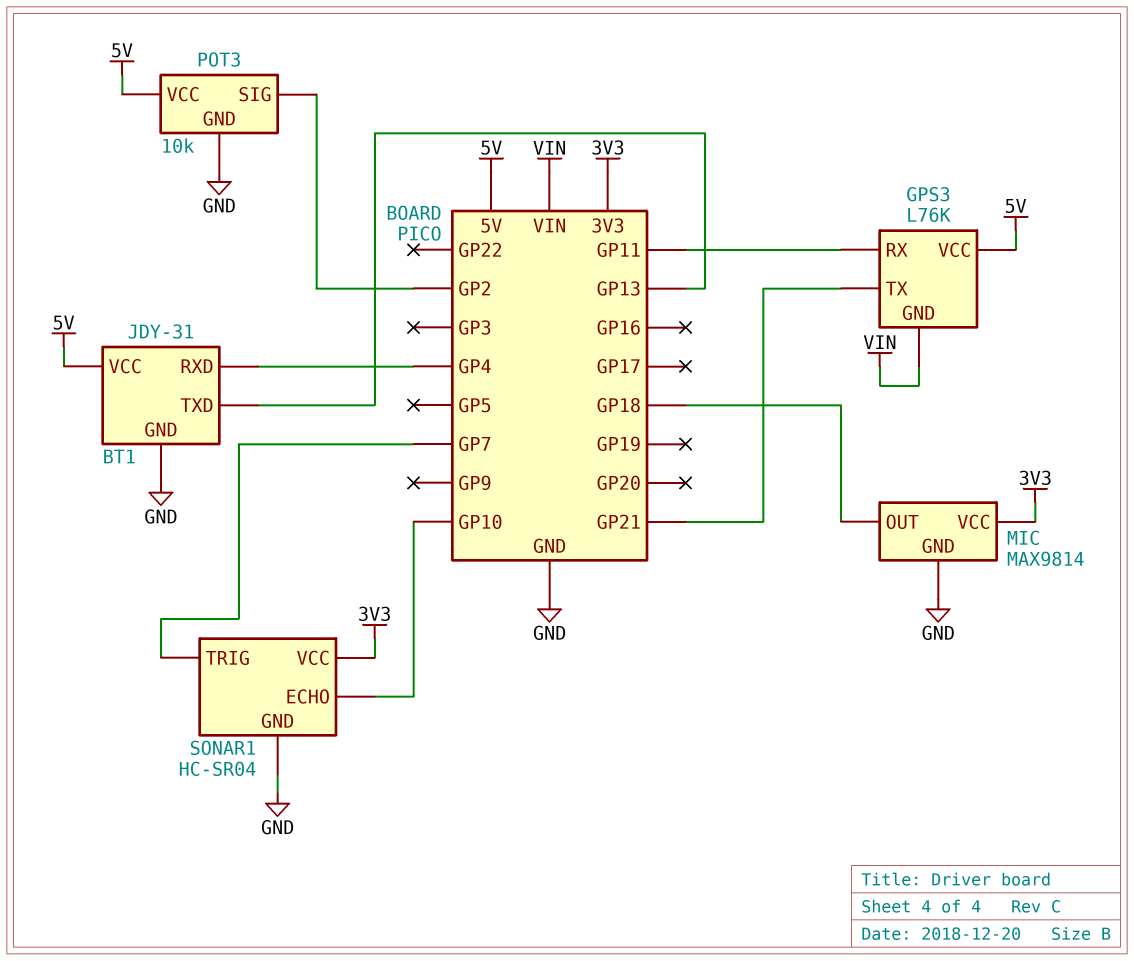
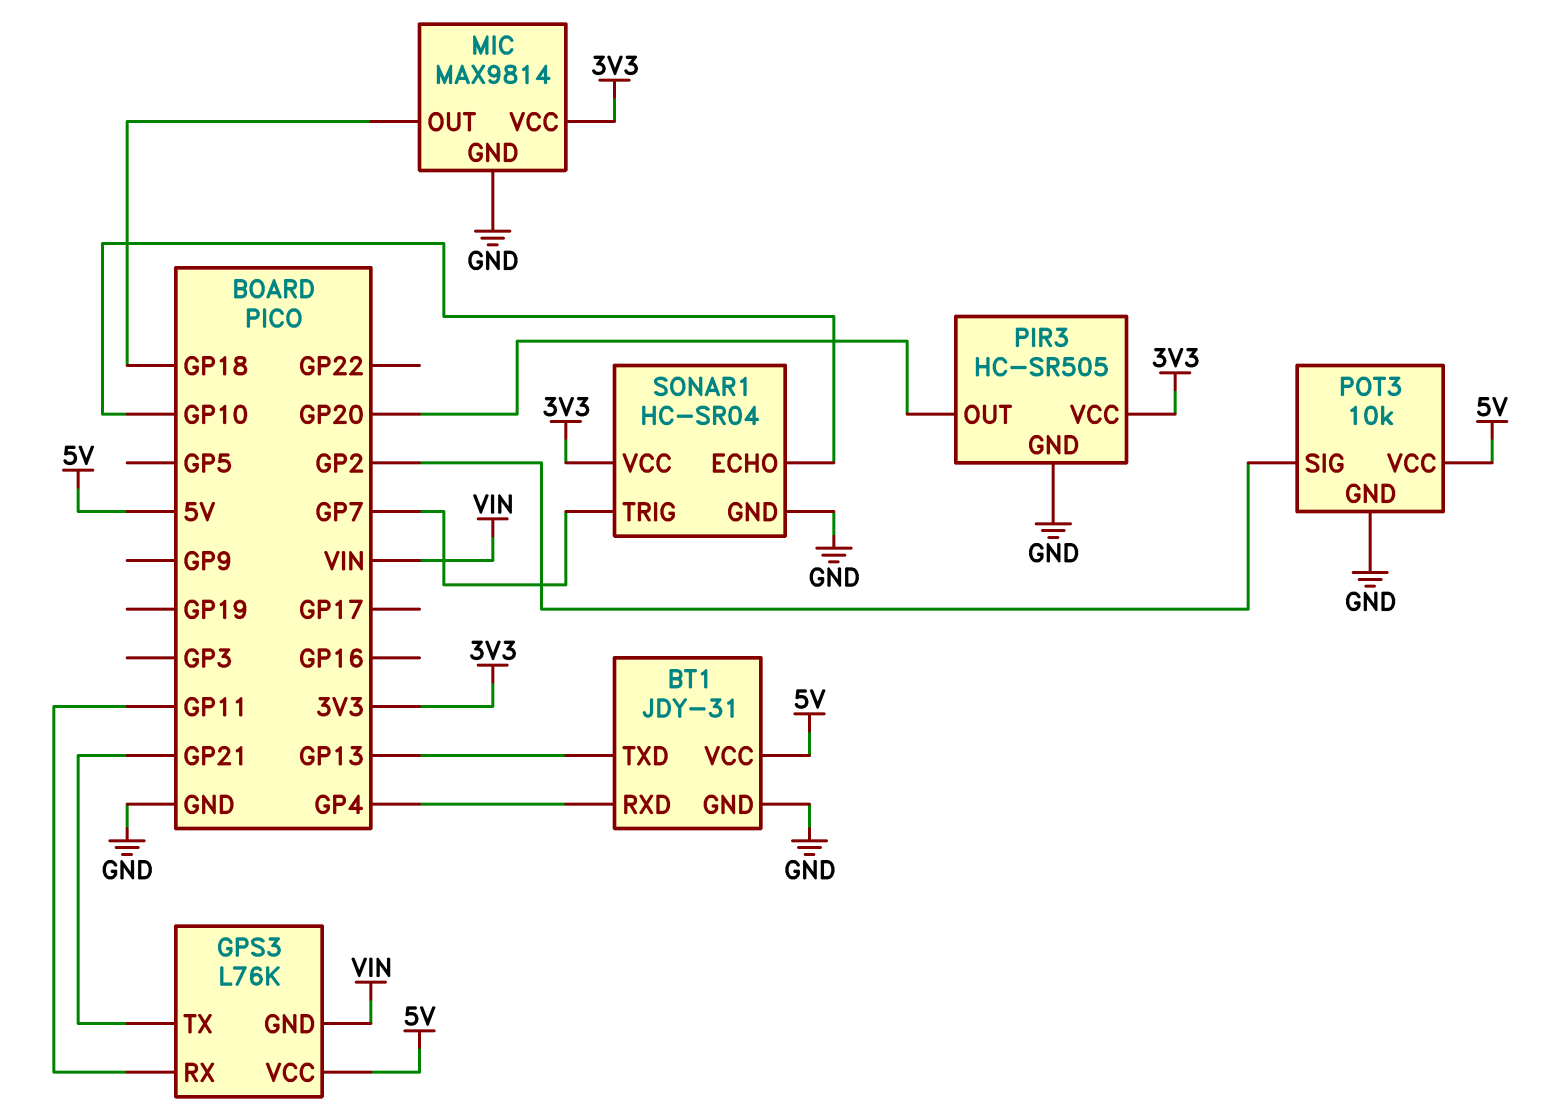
PIR3: none -> HC-SR505
PIR3 pin GND: none -> GND
PIR3 pin OUT: none -> GP20
PIR3 pin VCC: none -> 3V3

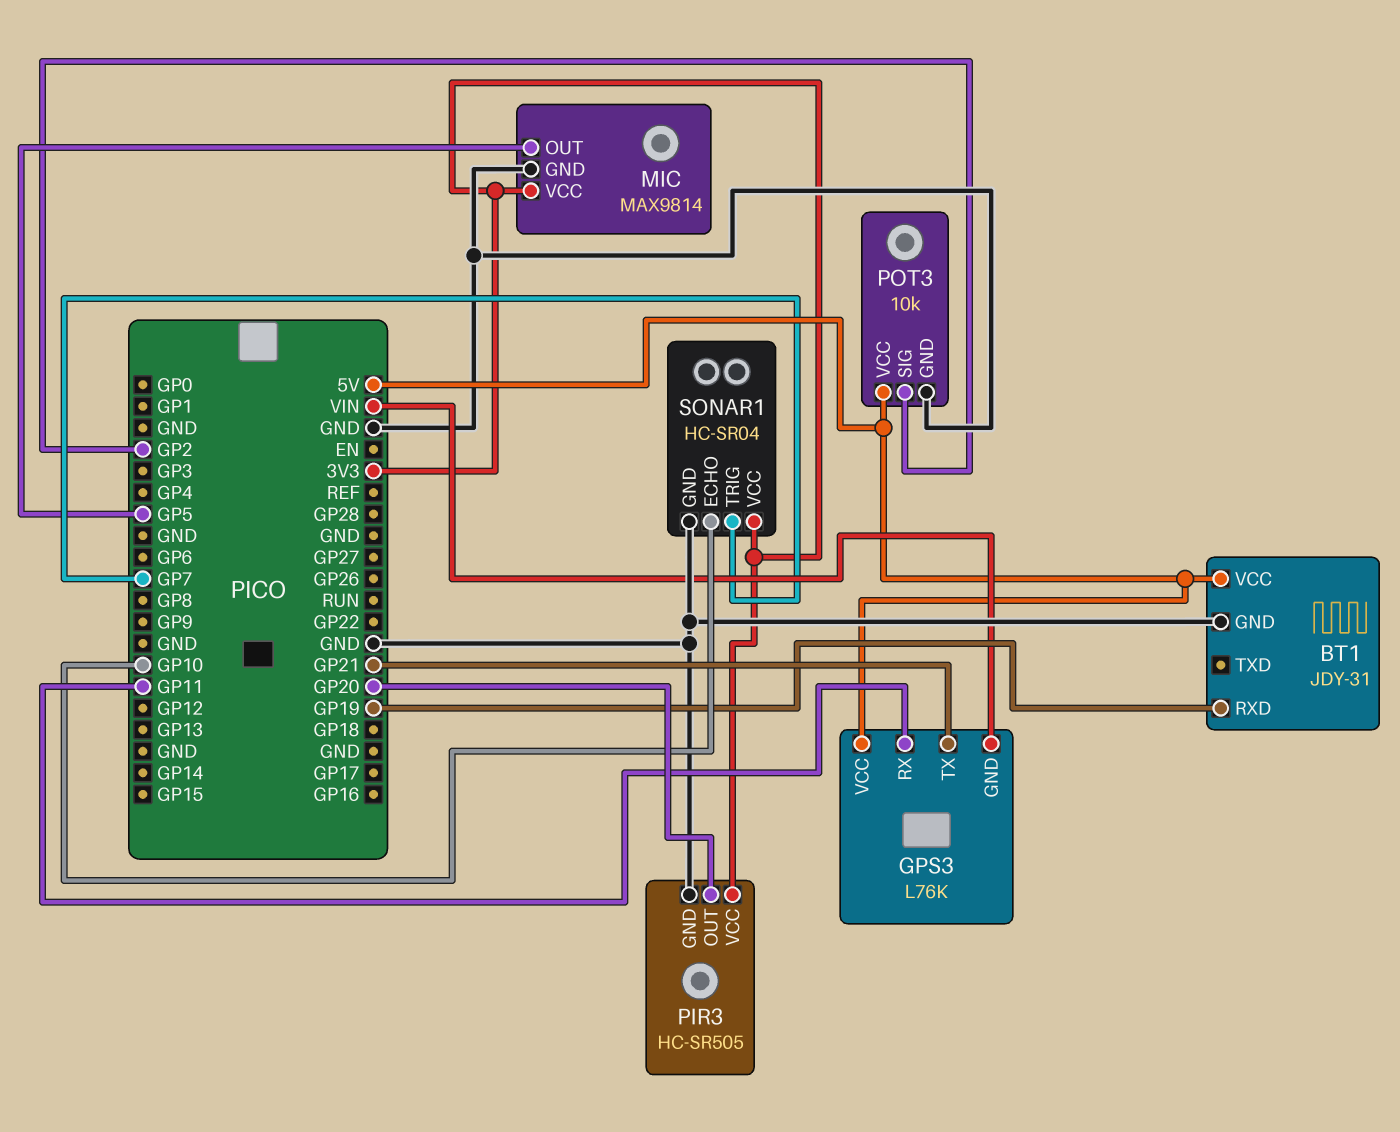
BT1 pin RXD: GP4 -> GP19
BT1 pin TXD: GP13 -> none
MIC pin OUT: GP18 -> GP5

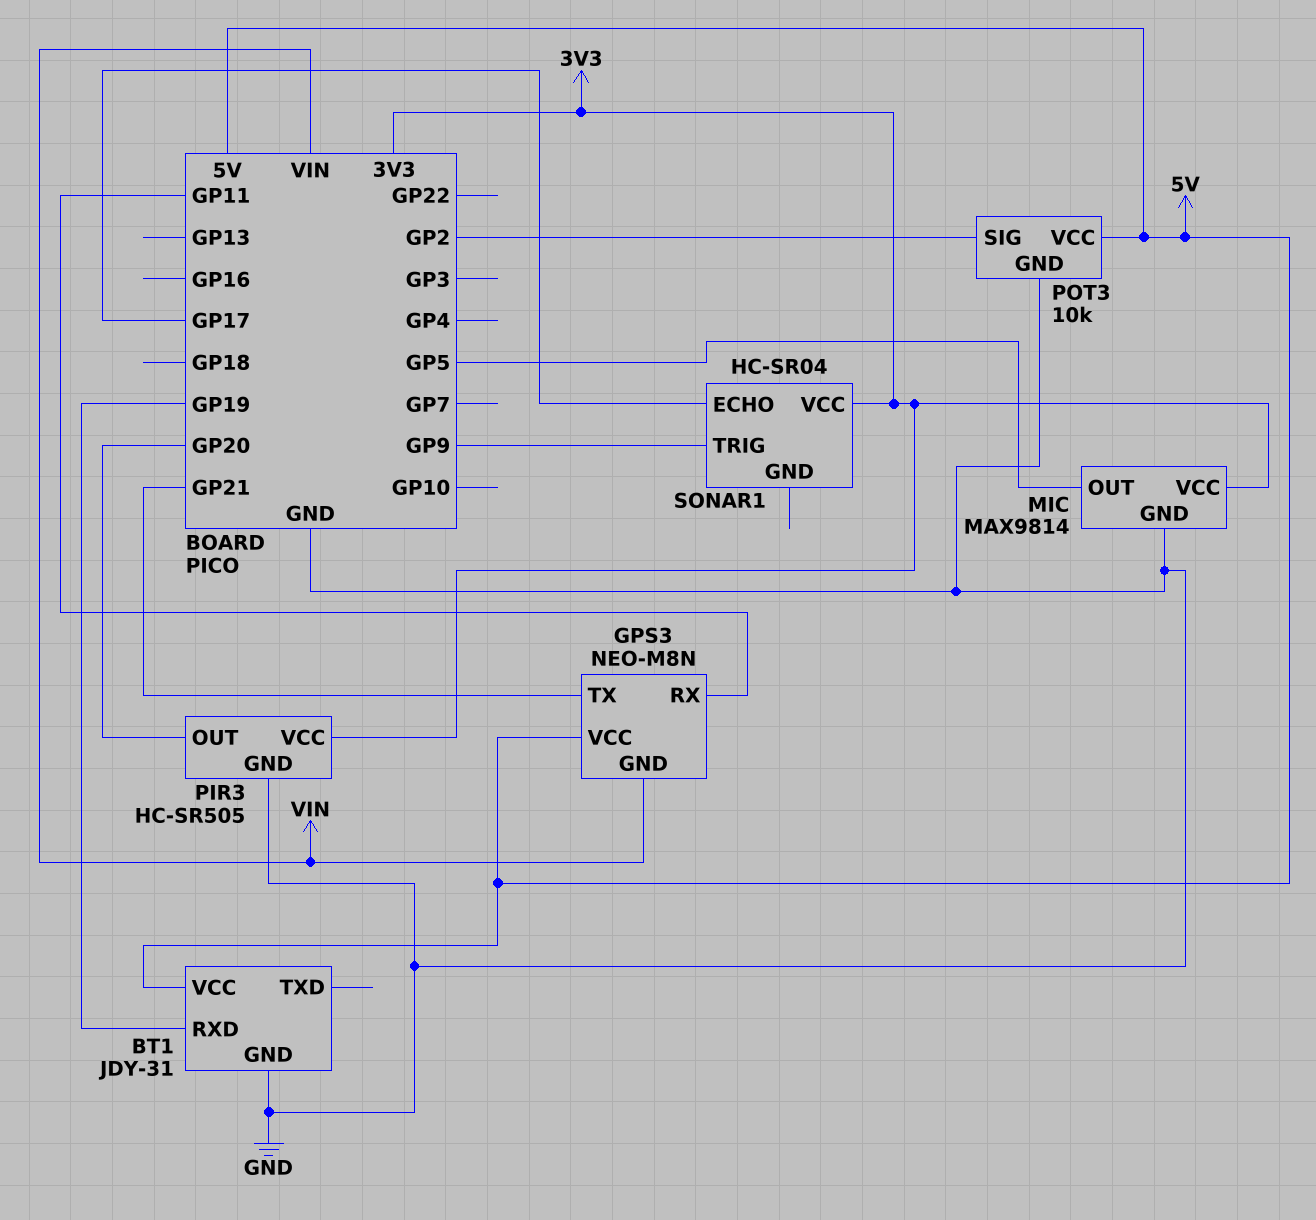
GPS3: L76K -> NEO-M8N
SONAR1 pin ECHO: GP10 -> GP17
SONAR1 pin GND: GND -> none
SONAR1 pin TRIG: GP7 -> GP9

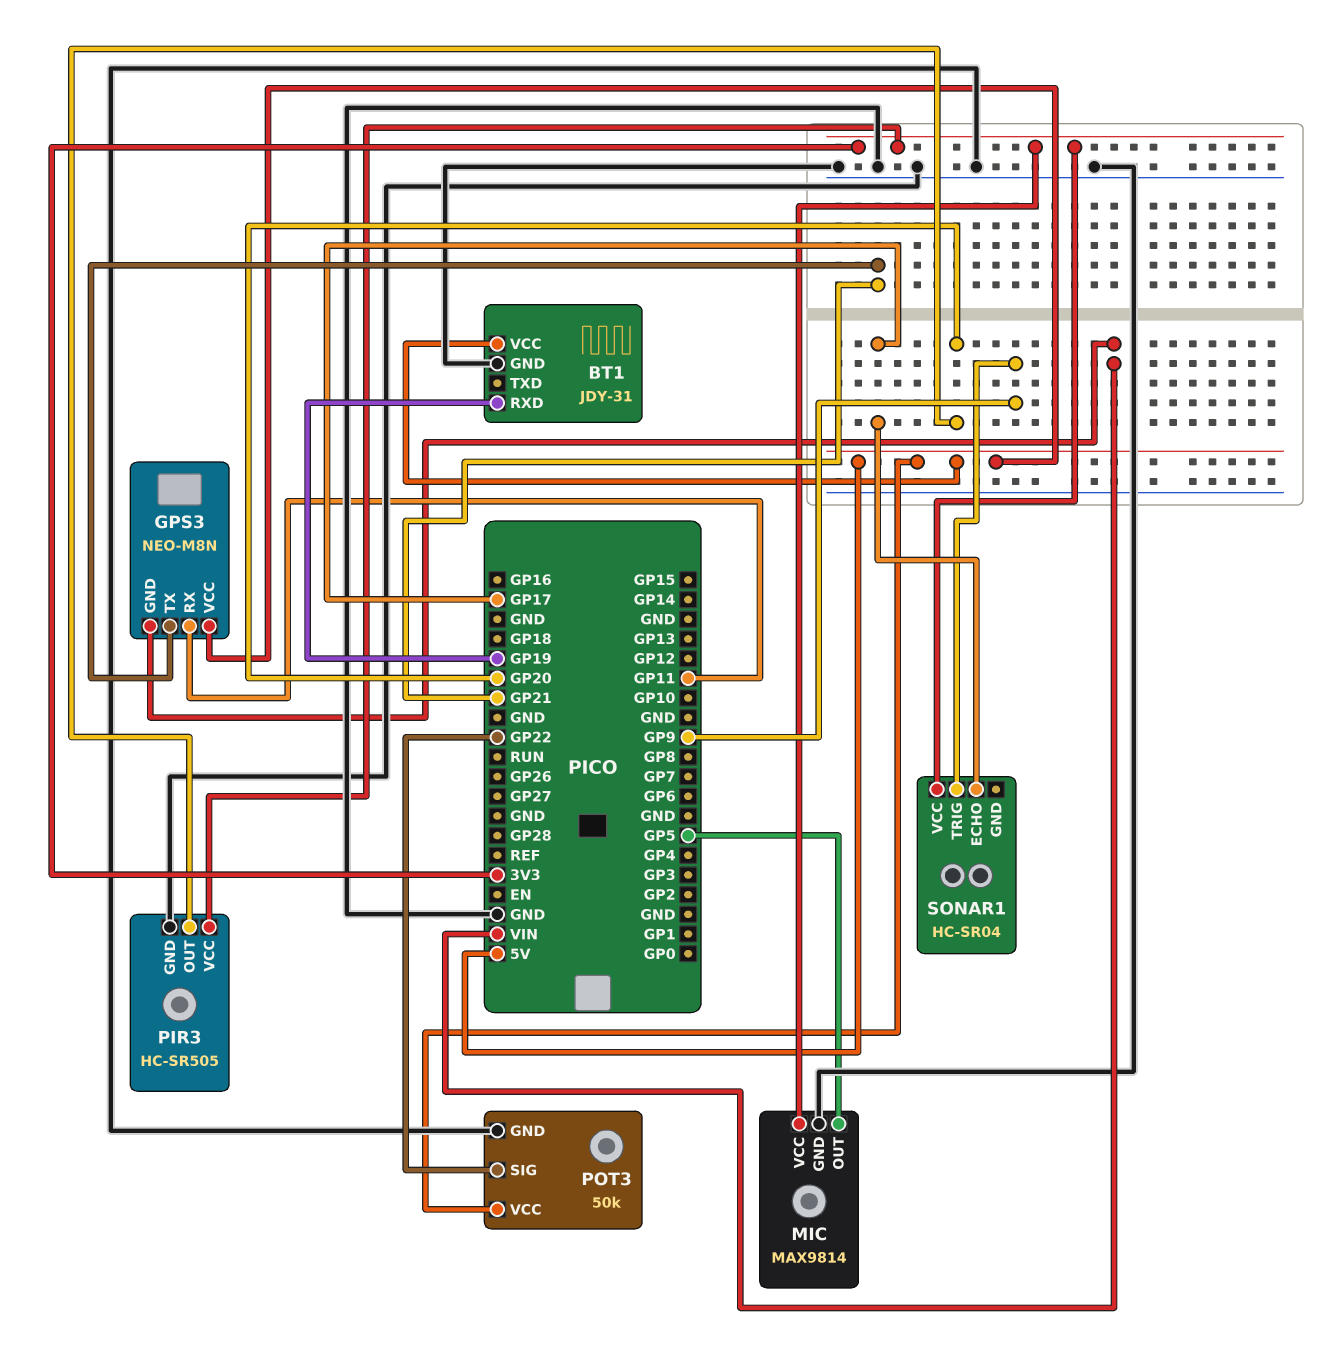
POT3: 10k -> 50k
POT3 pin SIG: GP2 -> GP22

